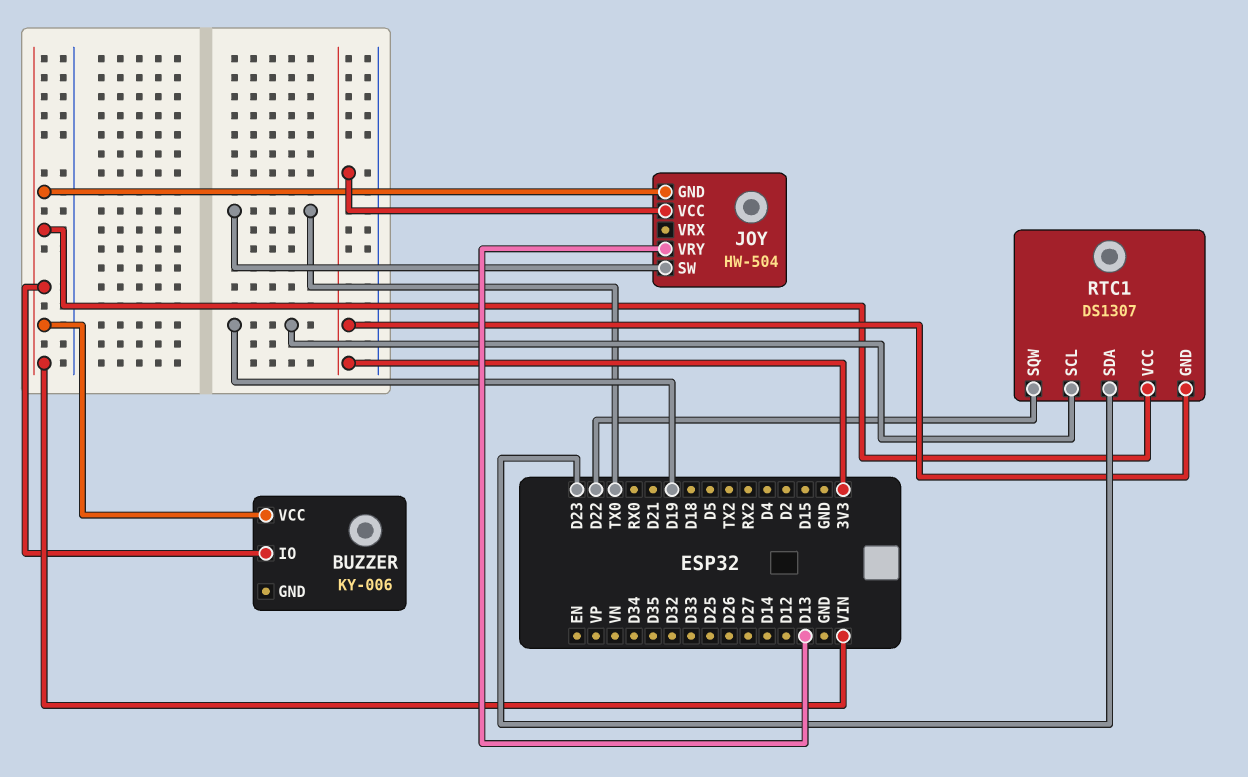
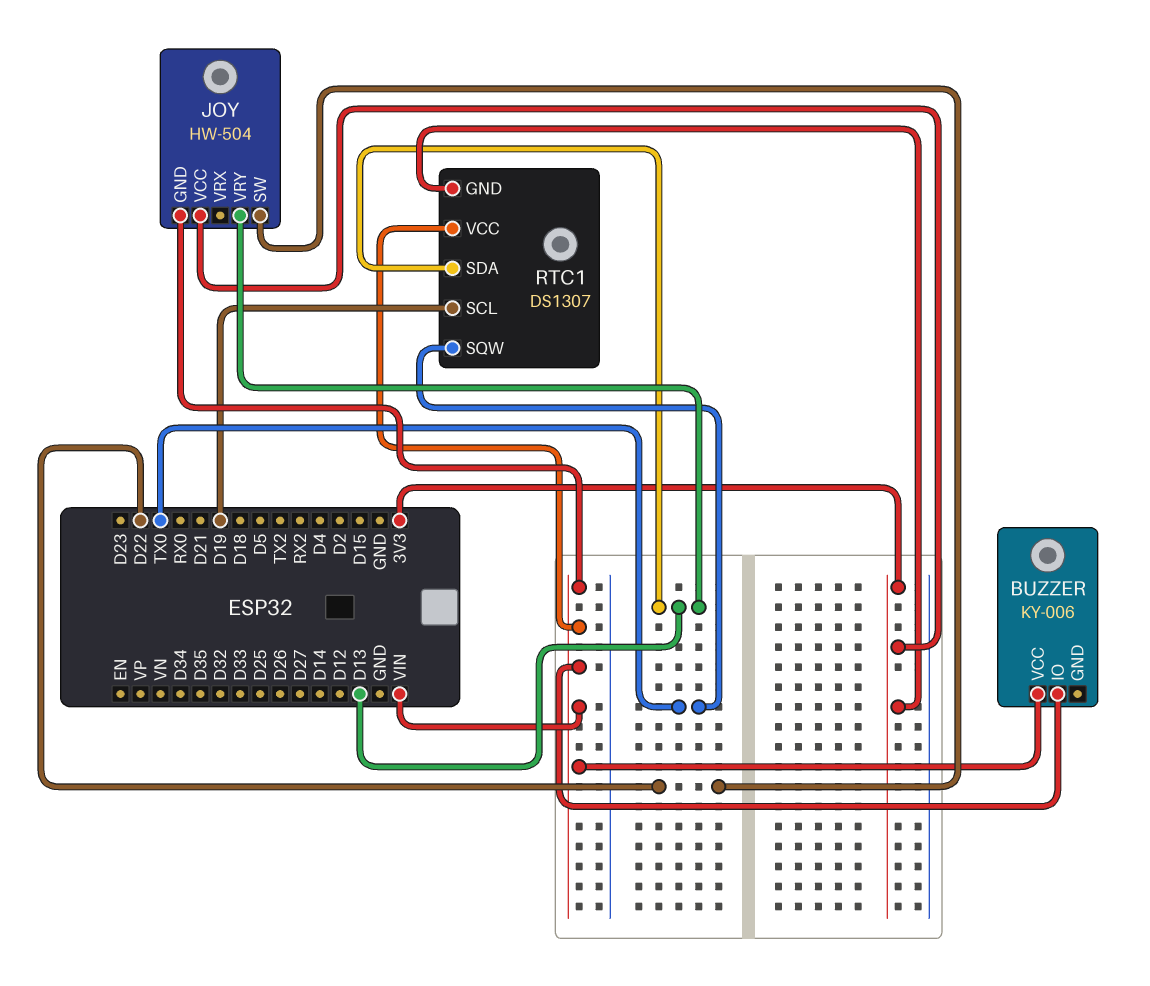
JOY pin SW: TX0 -> D22
RTC1 pin SDA: D23 -> D13
RTC1 pin SQW: D22 -> TX0

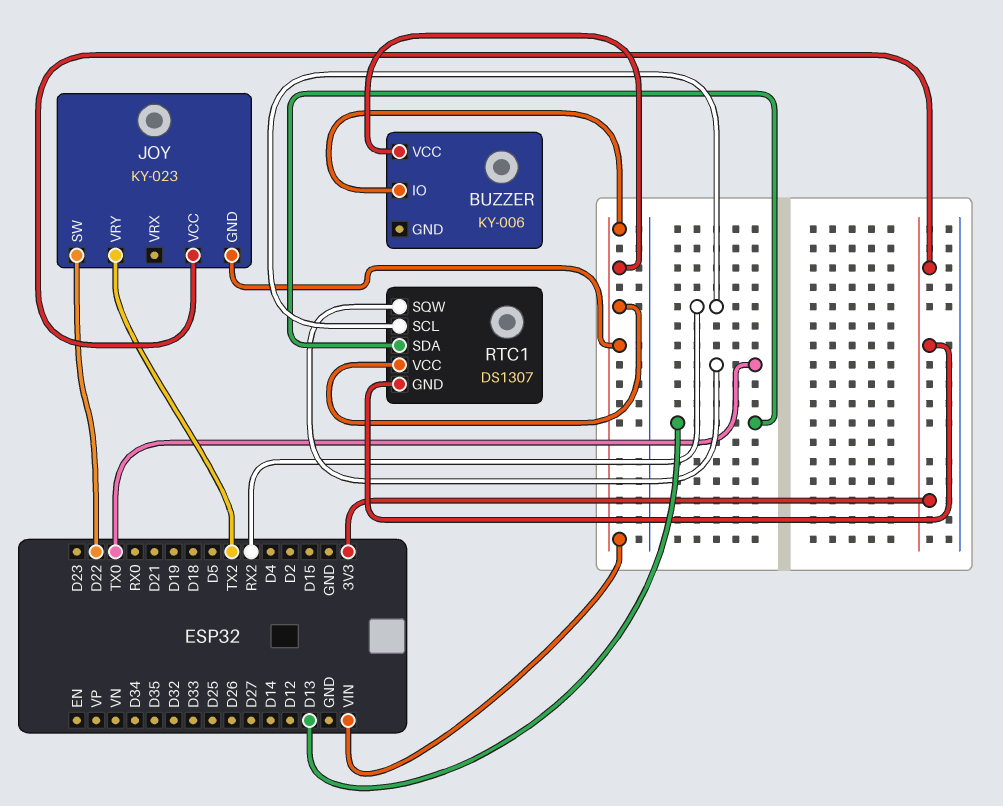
JOY: HW-504 -> KY-023
JOY pin VRY: D13 -> TX2
RTC1 pin SCL: D19 -> RX2

